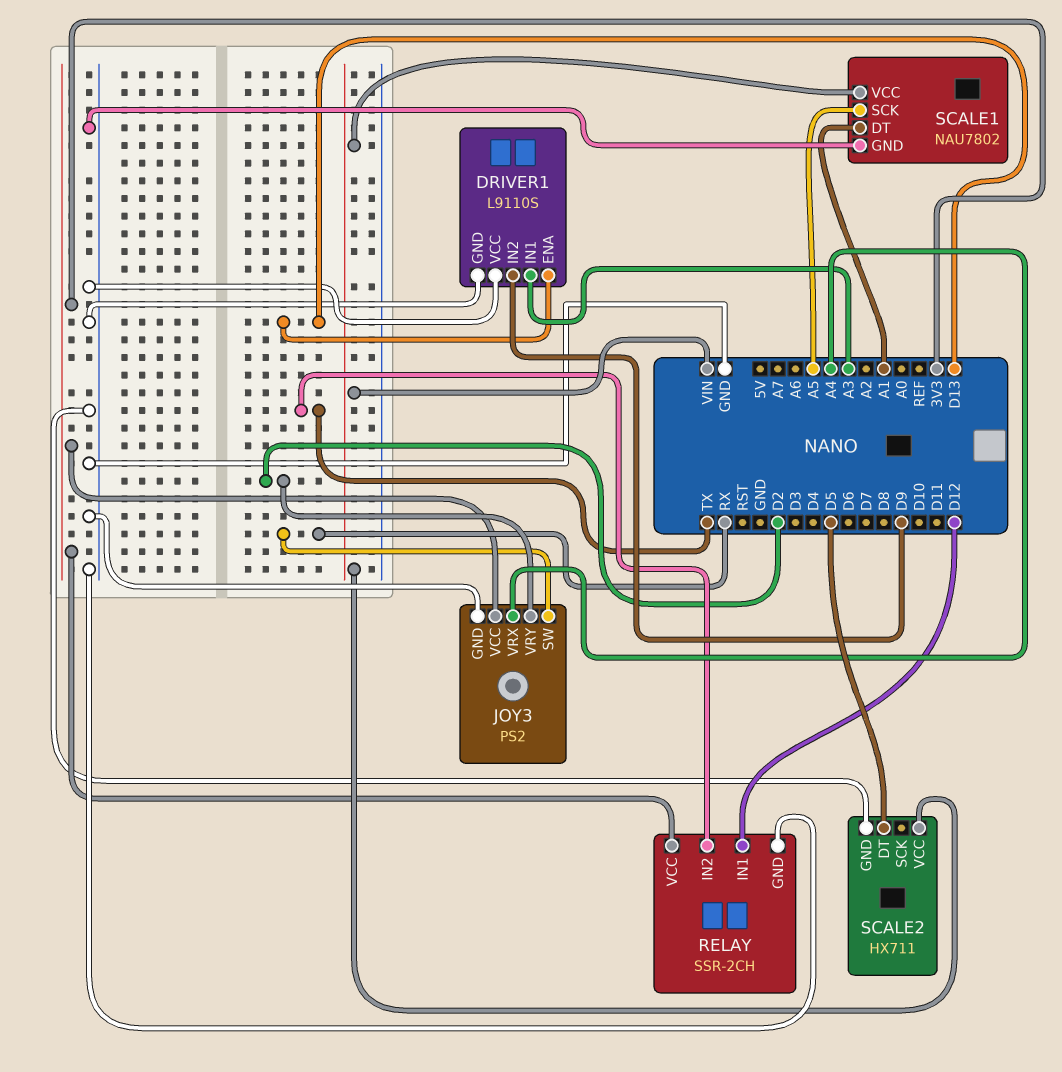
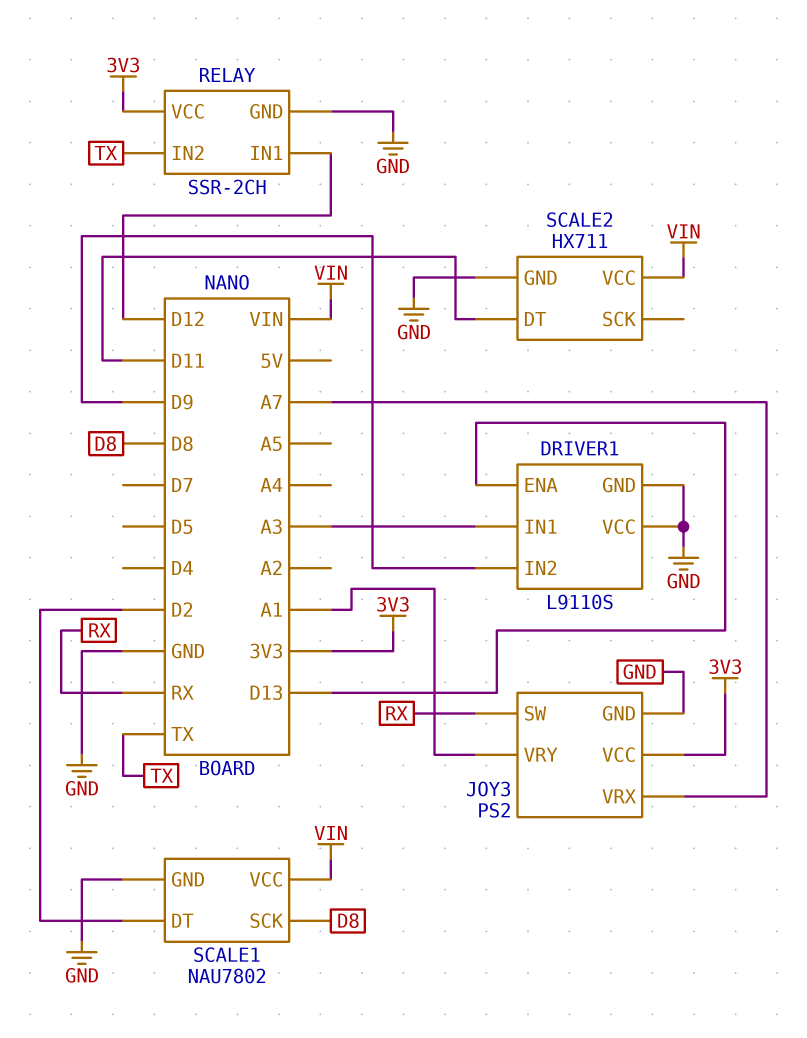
JOY3 pin VRX: A4 -> A7
JOY3 pin VRY: D2 -> A1
SCALE1 pin DT: A1 -> D2
SCALE1 pin SCK: A5 -> D8
SCALE2 pin DT: D5 -> D11

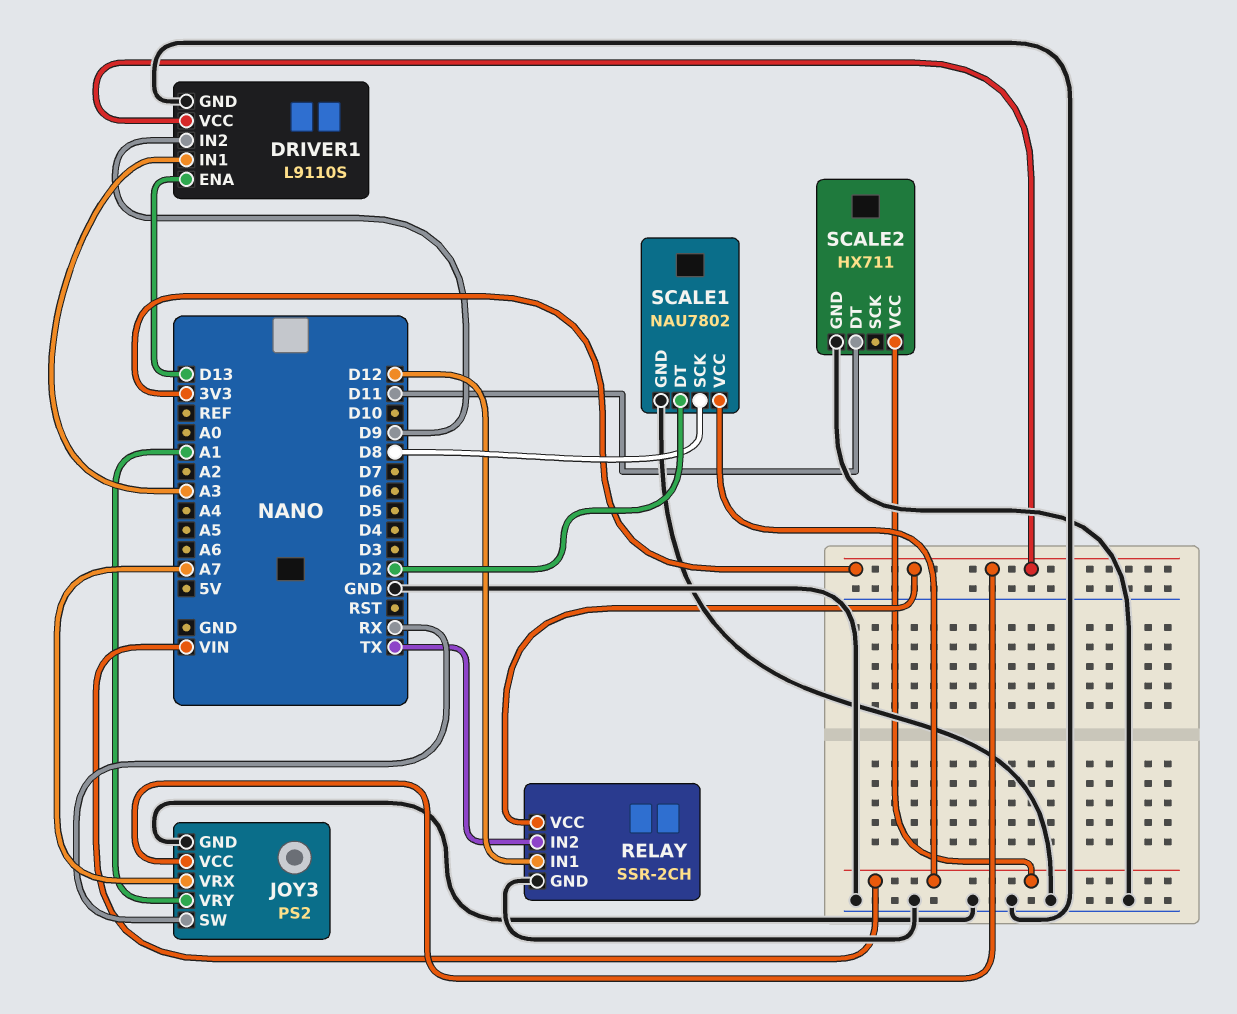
DRIVER1 pin VCC: GND -> 3V3

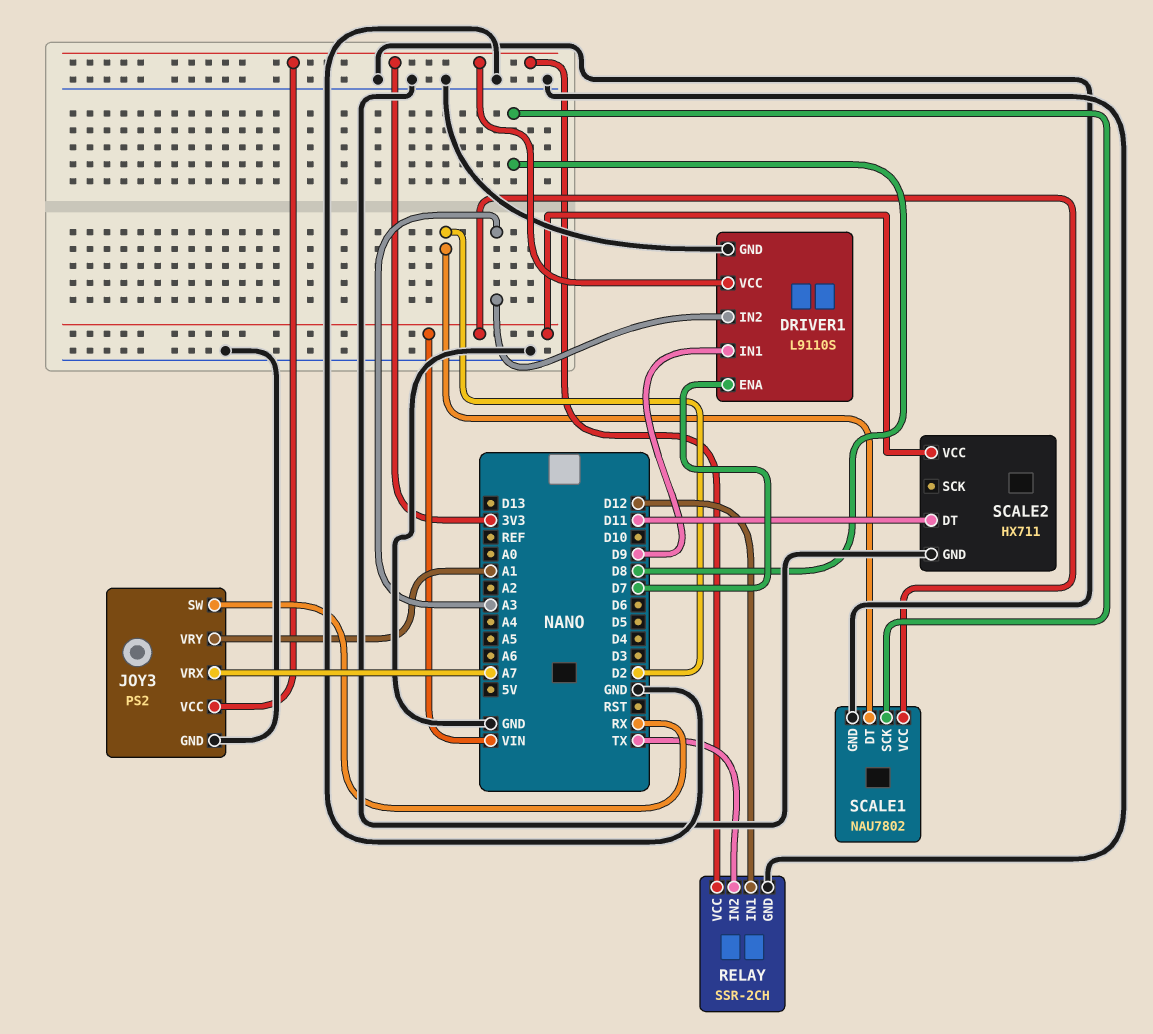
DRIVER1 pin ENA: D13 -> D7
DRIVER1 pin IN1: A3 -> D9
DRIVER1 pin IN2: D9 -> A3

